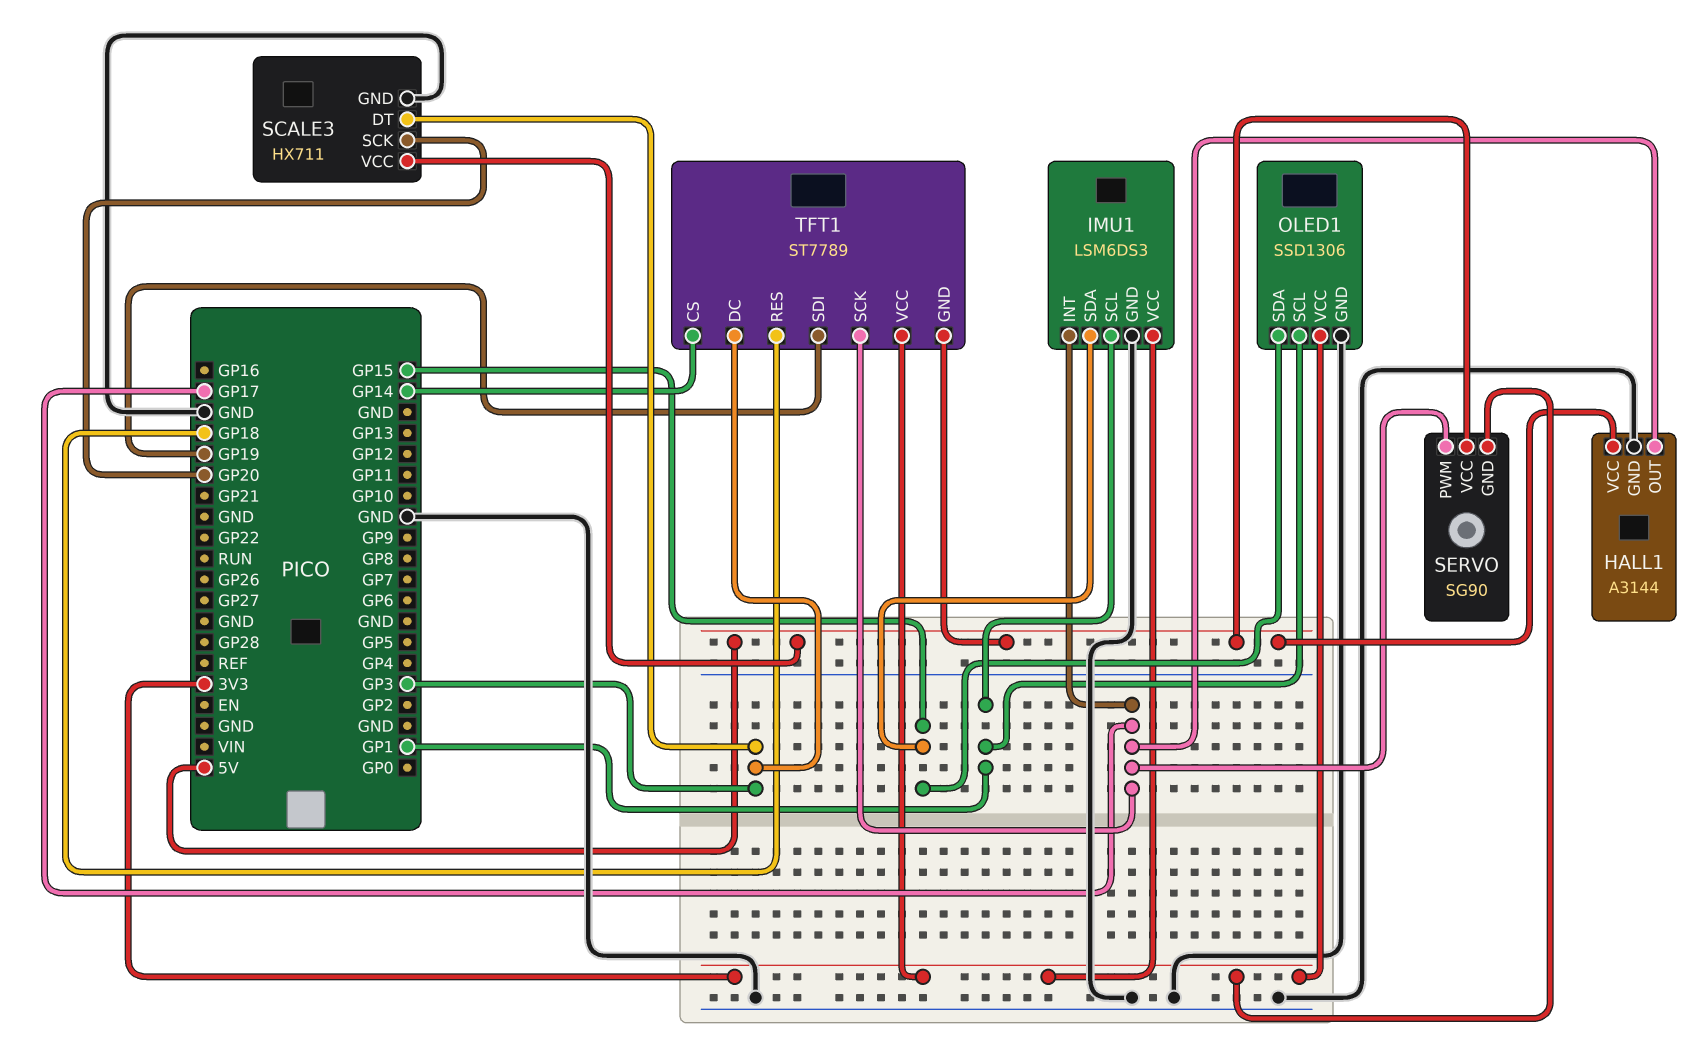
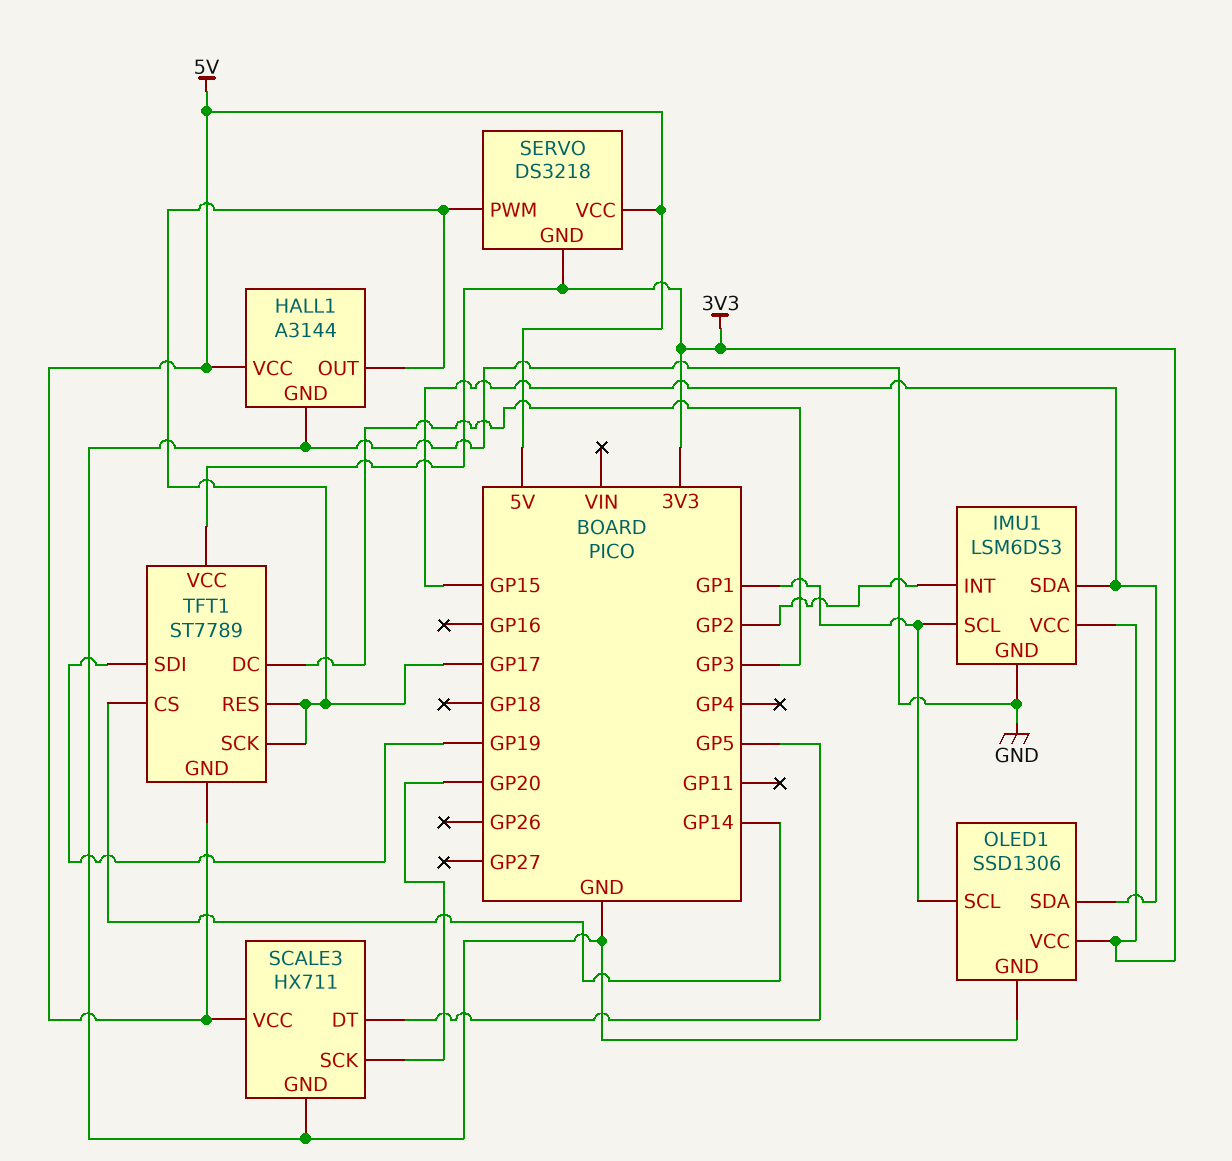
IMU1 pin INT: GP17 -> GP2
SCALE3 pin DT: GP3 -> GP5
SERVO: SG90 -> DS3218
TFT1 pin RES: GP18 -> GP17

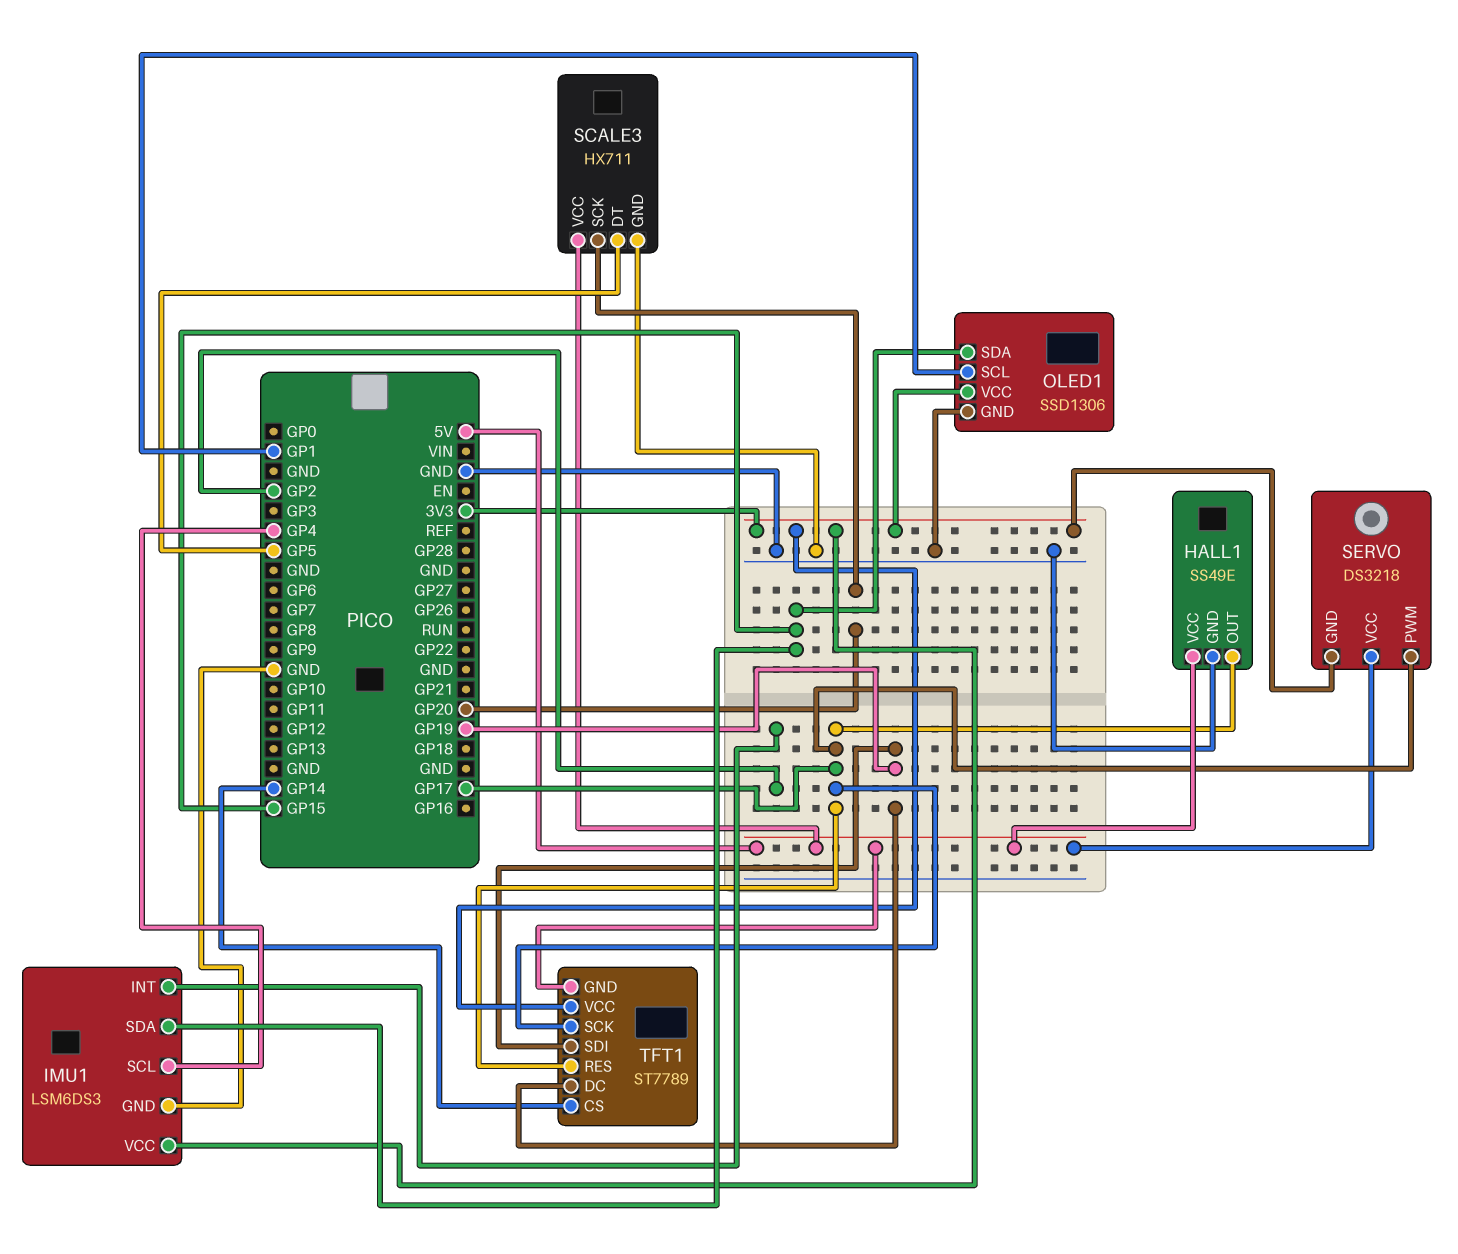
HALL1: A3144 -> SS49E
IMU1 pin SCL: GP1 -> GP4
TFT1 pin DC: GP3 -> GP19

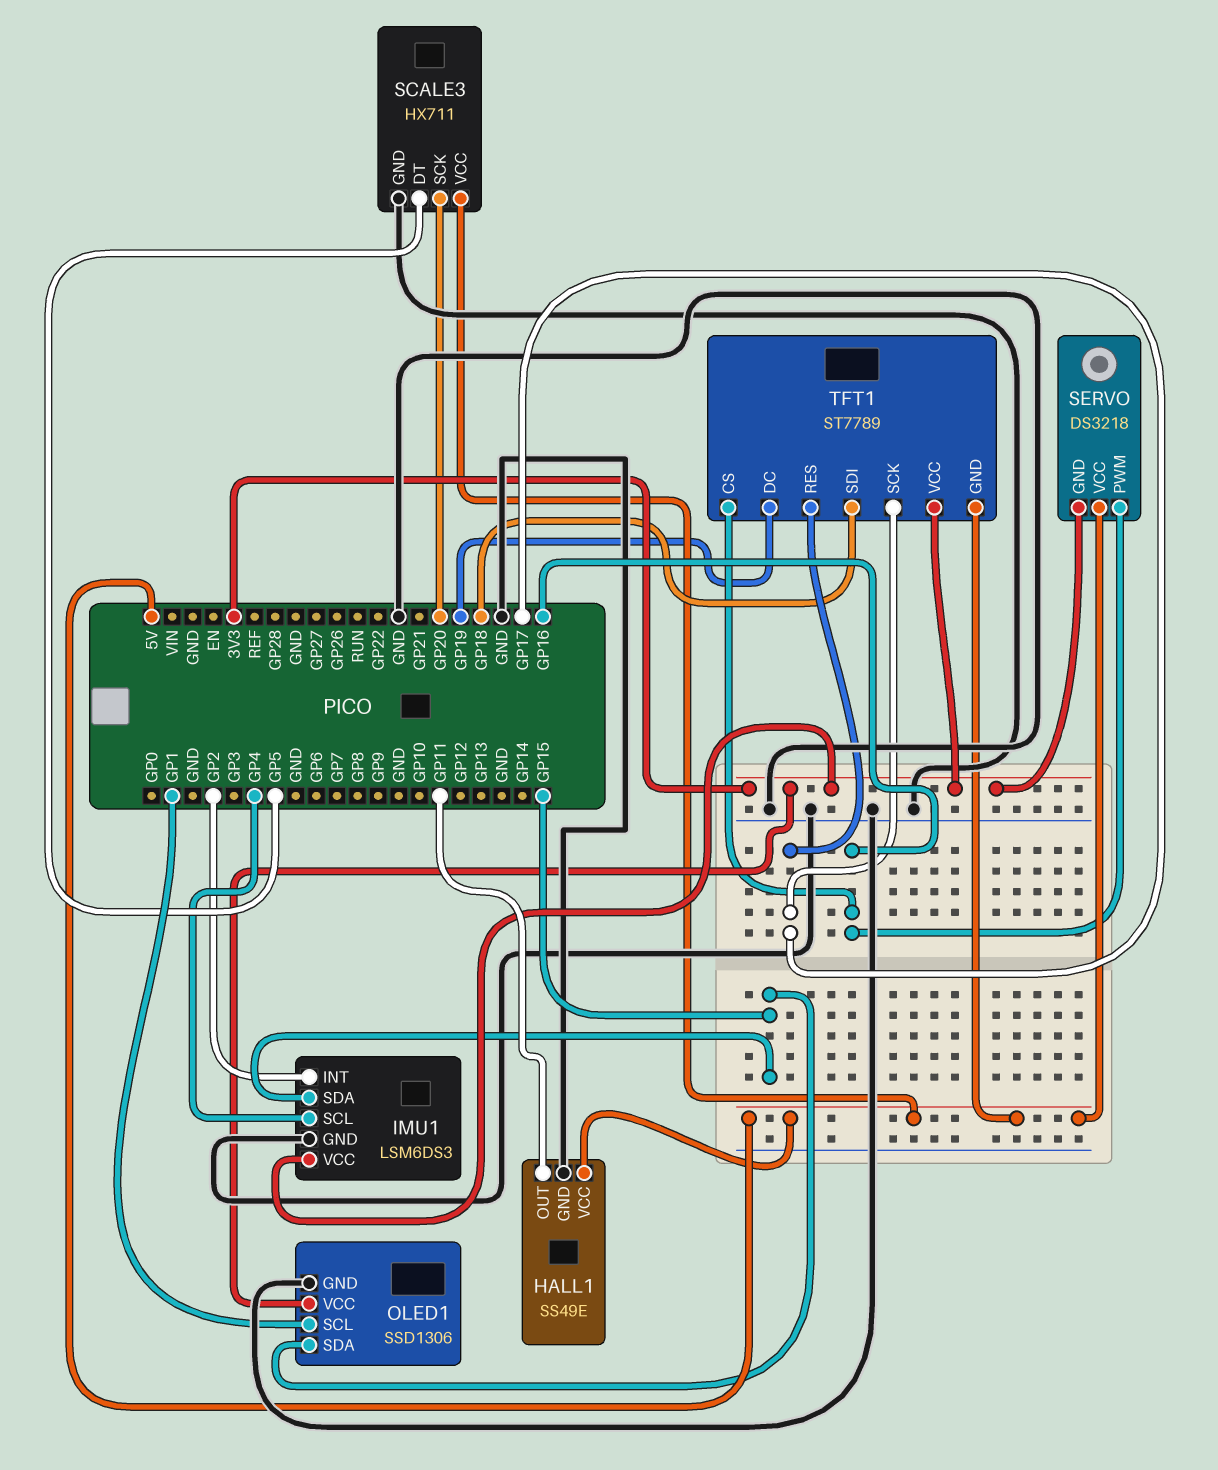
HALL1 pin OUT: GP17 -> GP11
SERVO pin PWM: GP17 -> GP16
TFT1 pin CS: GP14 -> GP16
TFT1 pin SDI: GP19 -> GP18

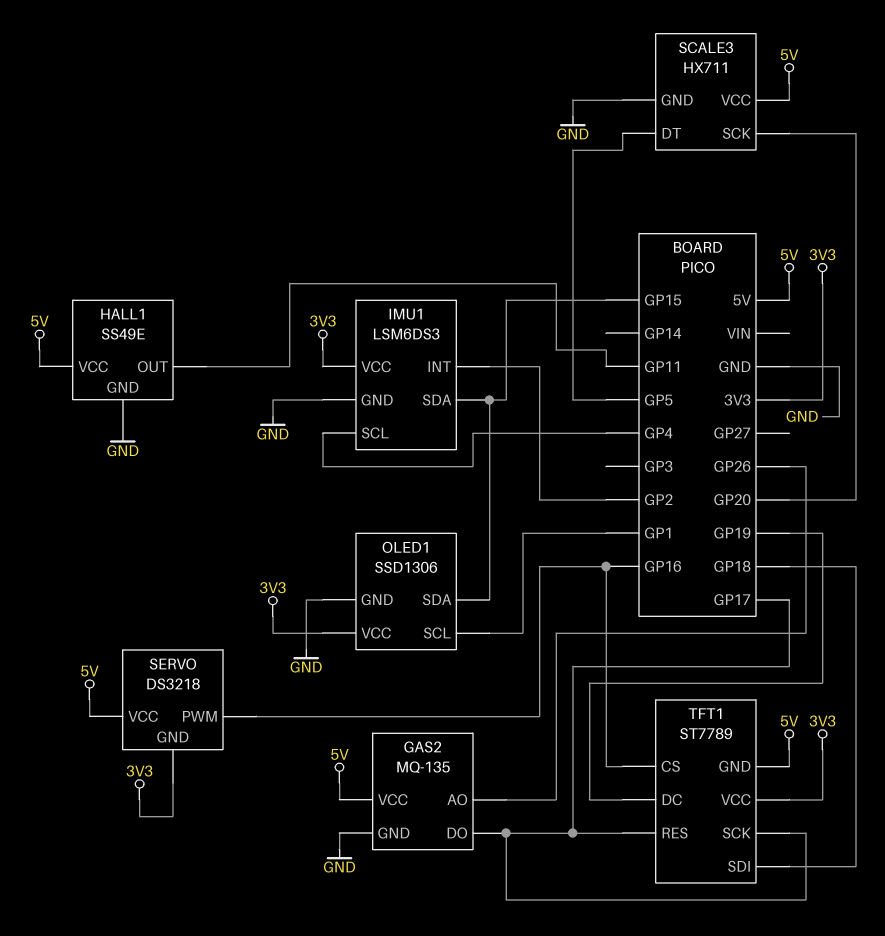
GAS2: none -> MQ-135
GAS2 pin AO: none -> GP26
GAS2 pin DO: none -> GP17
GAS2 pin GND: none -> GND
GAS2 pin VCC: none -> 5V

